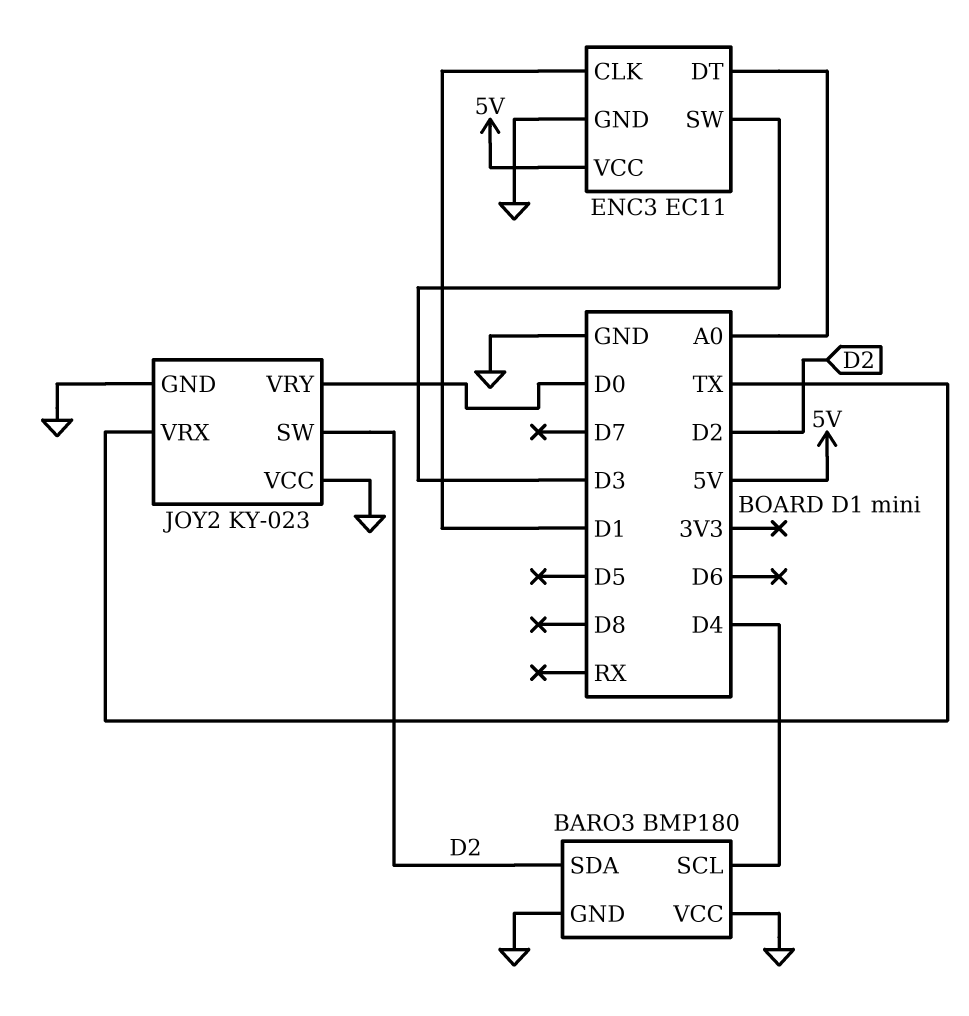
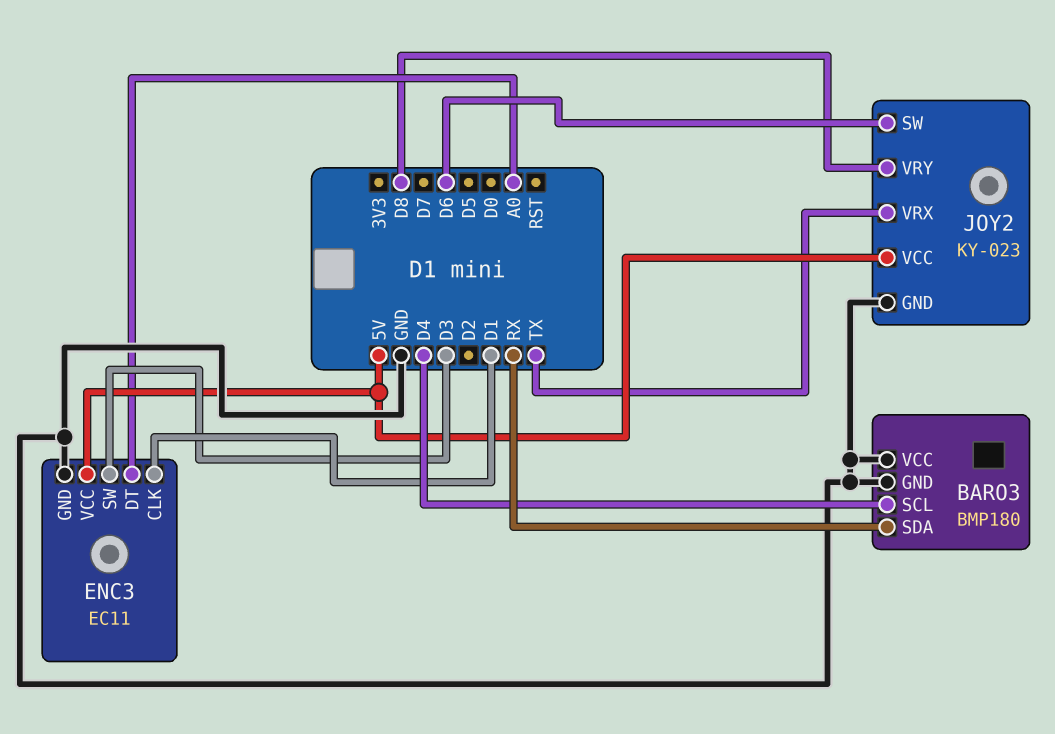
BARO3 pin SDA: D2 -> RX
JOY2 pin SW: D2 -> D6
JOY2 pin VCC: GND -> 5V
JOY2 pin VRY: D0 -> D8

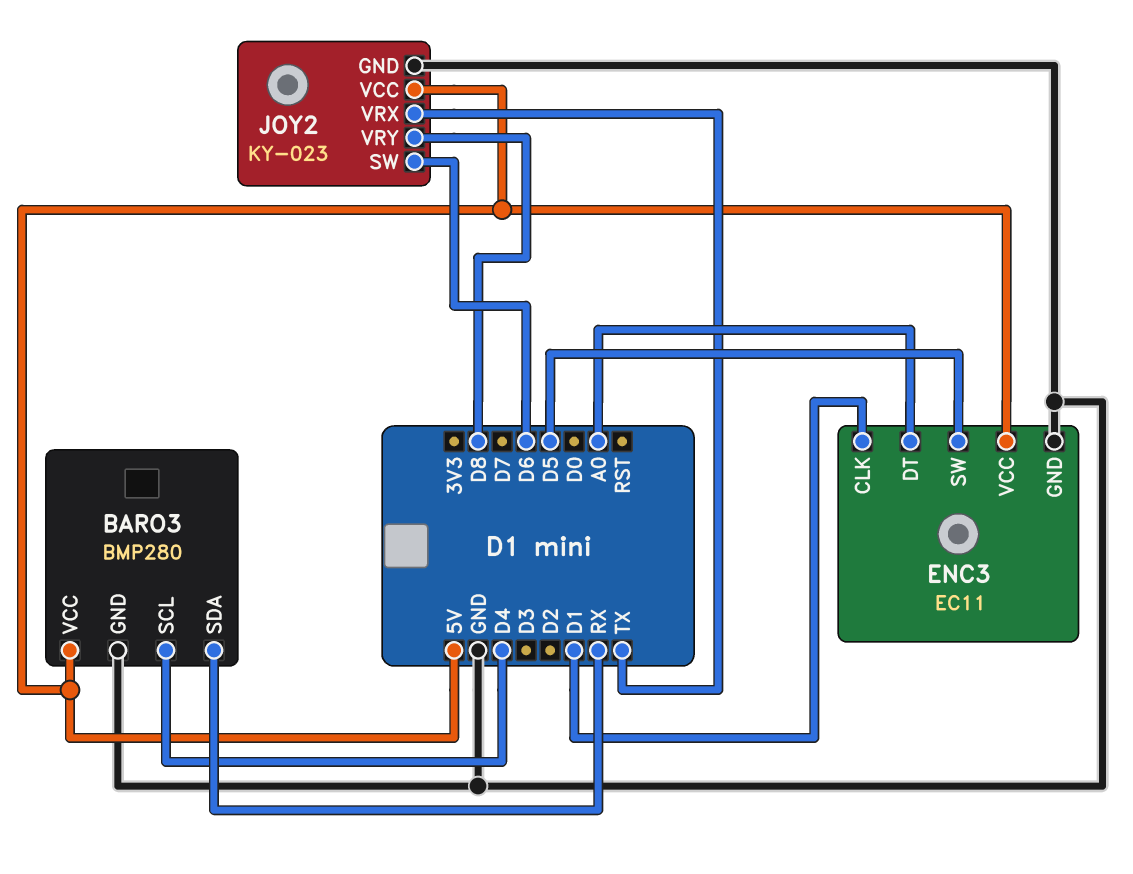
BARO3: BMP180 -> BMP280
BARO3 pin VCC: GND -> 5V
ENC3 pin SW: D3 -> D5

